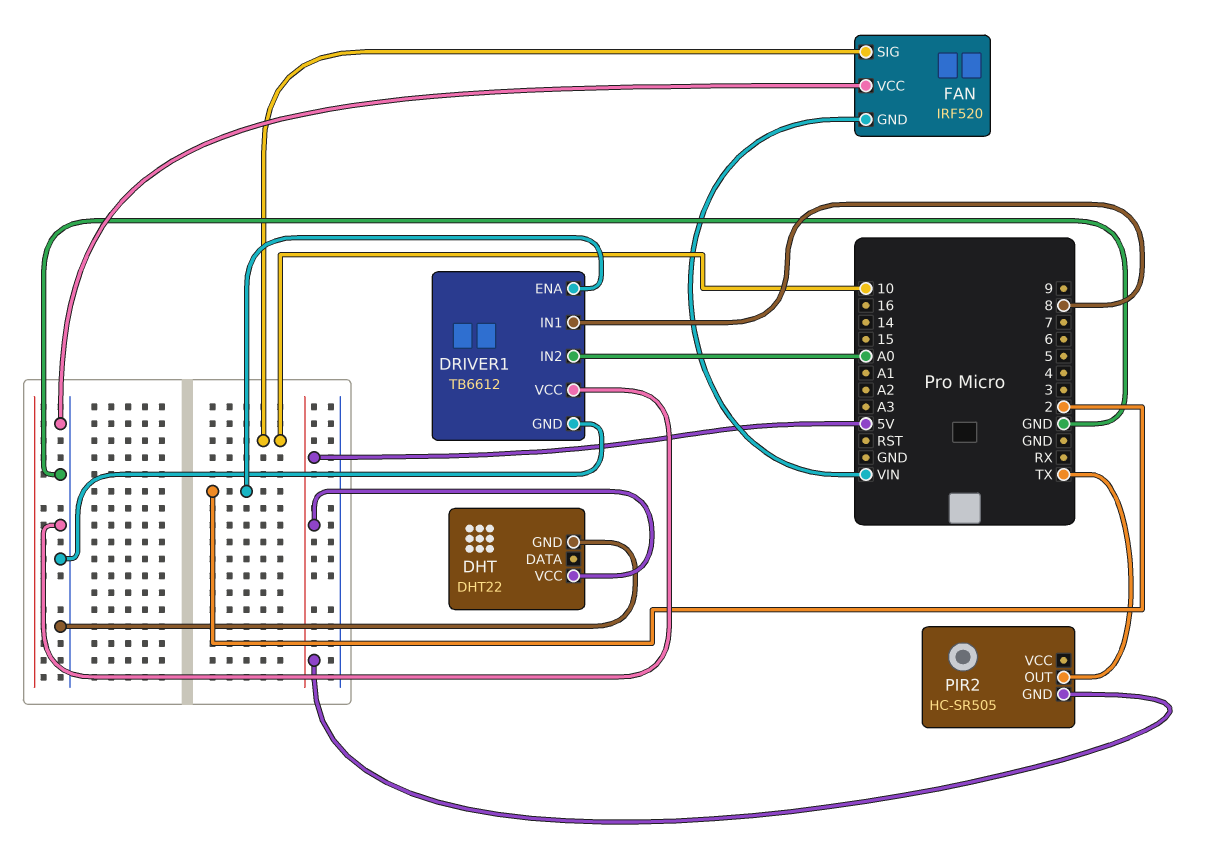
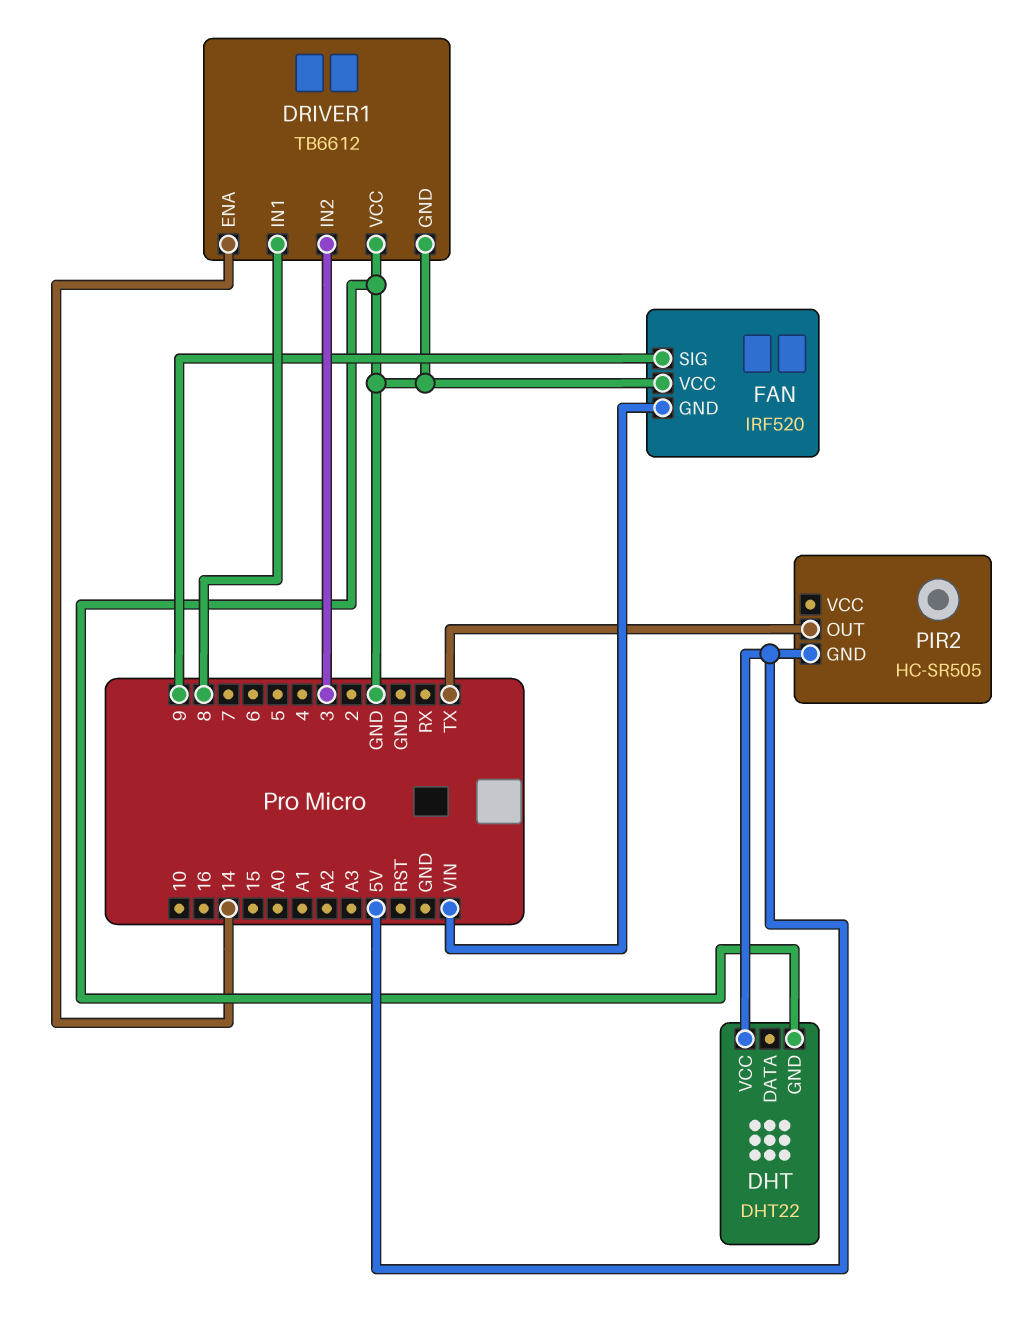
DRIVER1 pin ENA: 2 -> 14
DRIVER1 pin IN2: A0 -> 3
FAN pin SIG: 10 -> 9

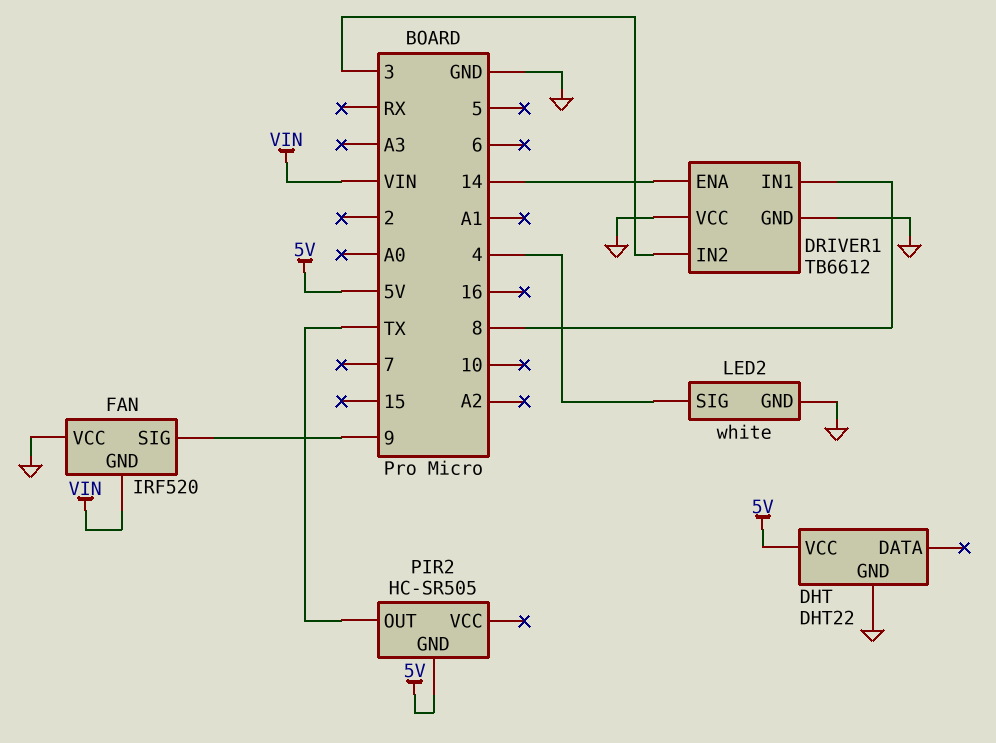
LED2: none -> white
LED2 pin GND: none -> GND
LED2 pin SIG: none -> 4

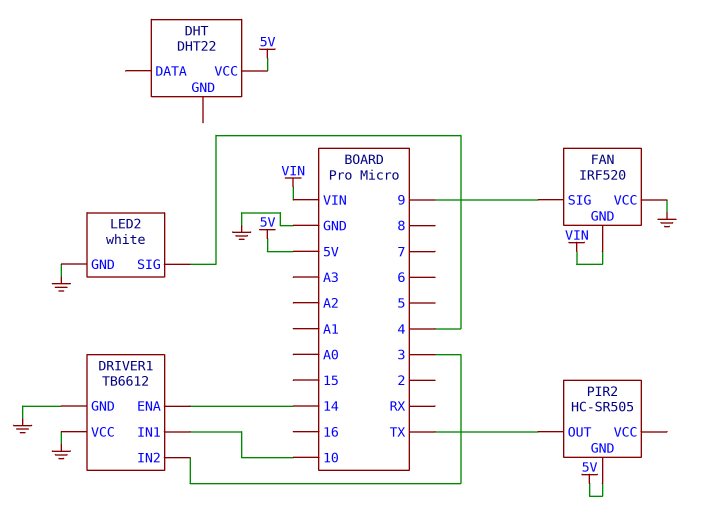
DHT pin GND: GND -> none
DRIVER1 pin IN1: 8 -> 10

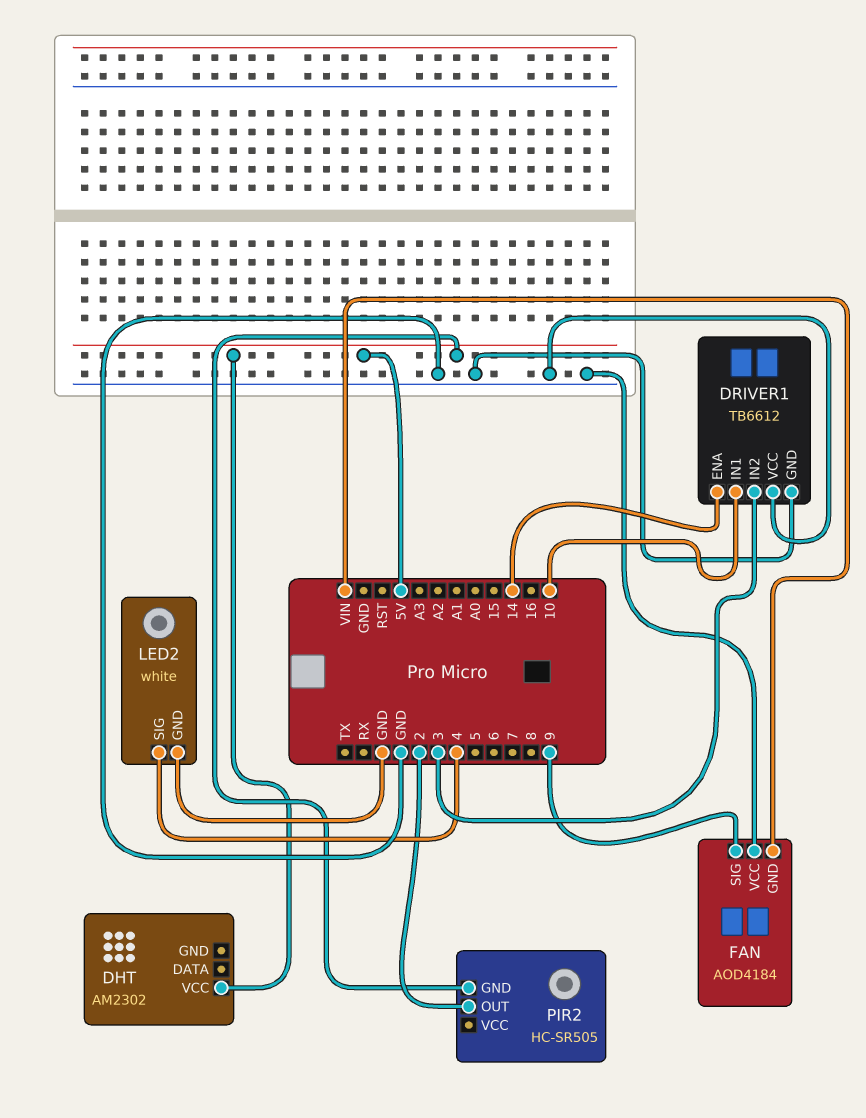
DHT: DHT22 -> AM2302
FAN: IRF520 -> AOD4184
PIR2 pin OUT: TX -> 2

